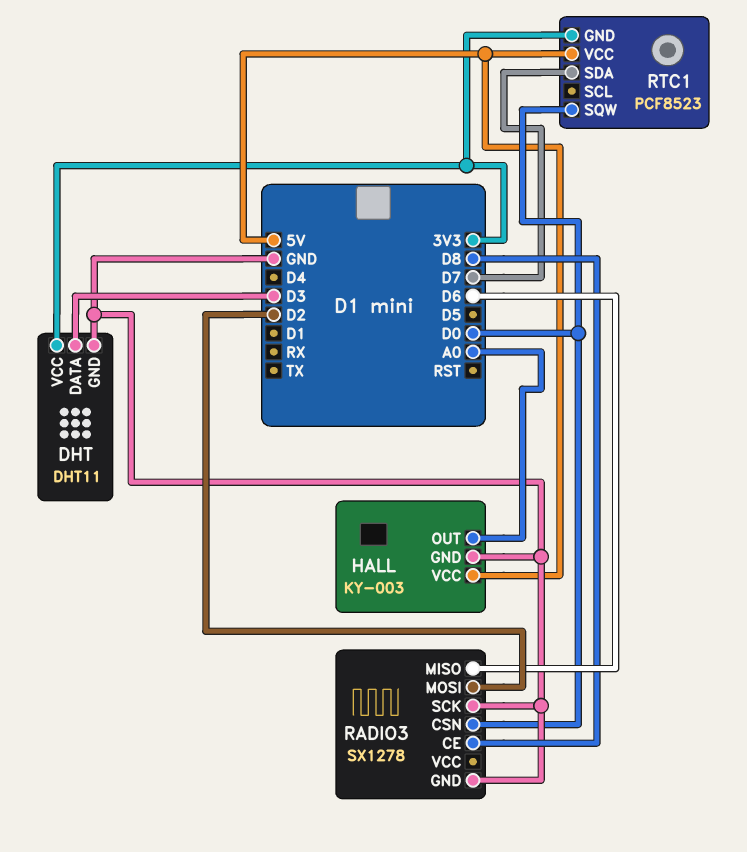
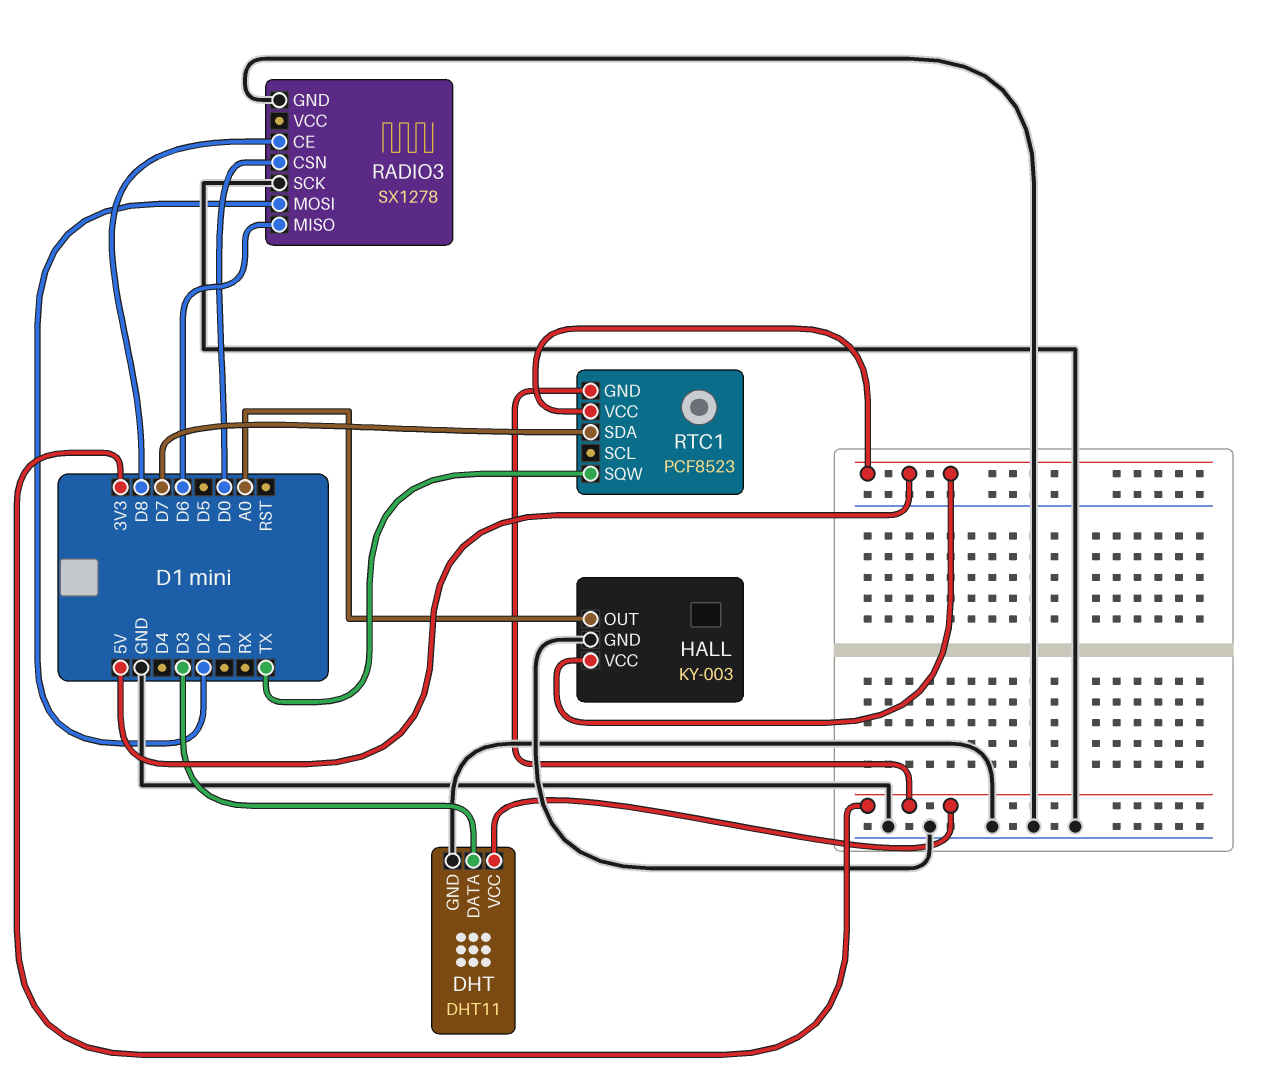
RTC1 pin SQW: D0 -> TX

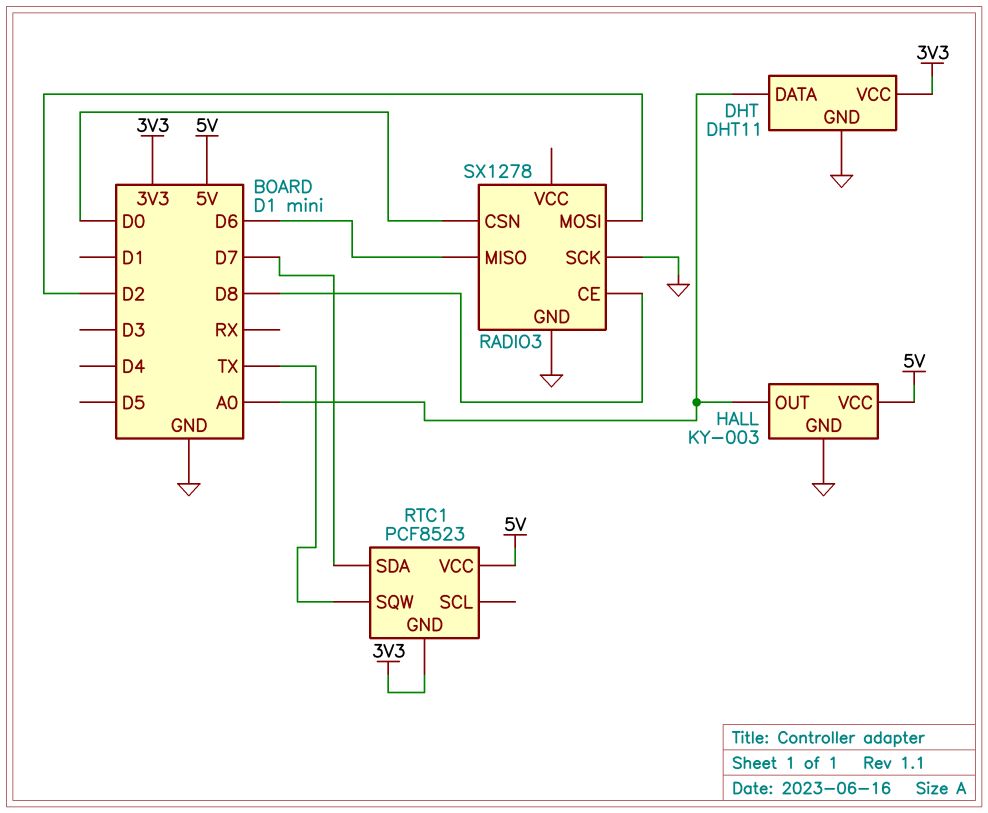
DHT pin DATA: D3 -> A0

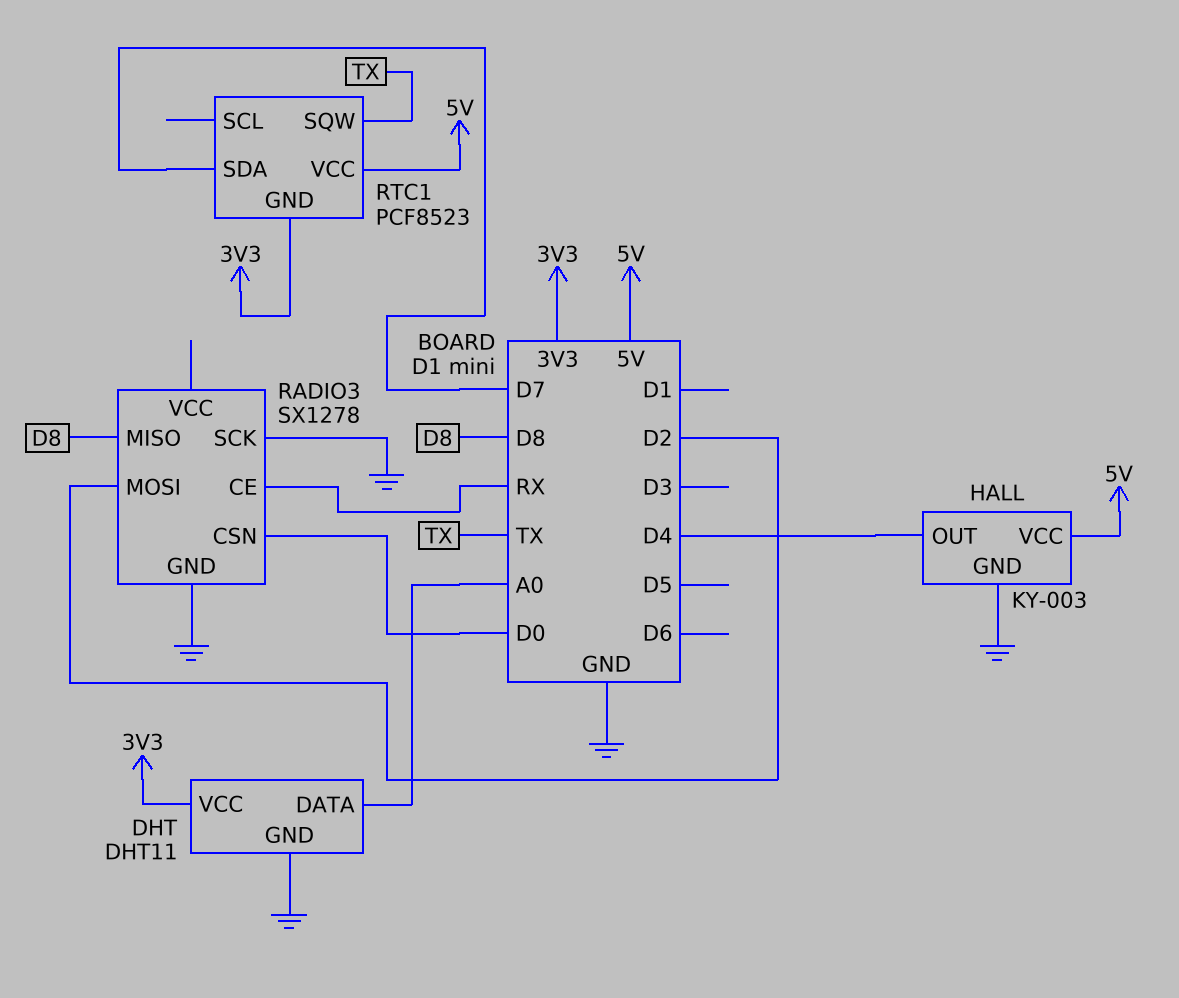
HALL pin OUT: A0 -> D4
RADIO3 pin CE: D8 -> RX
RADIO3 pin MISO: D6 -> D8

